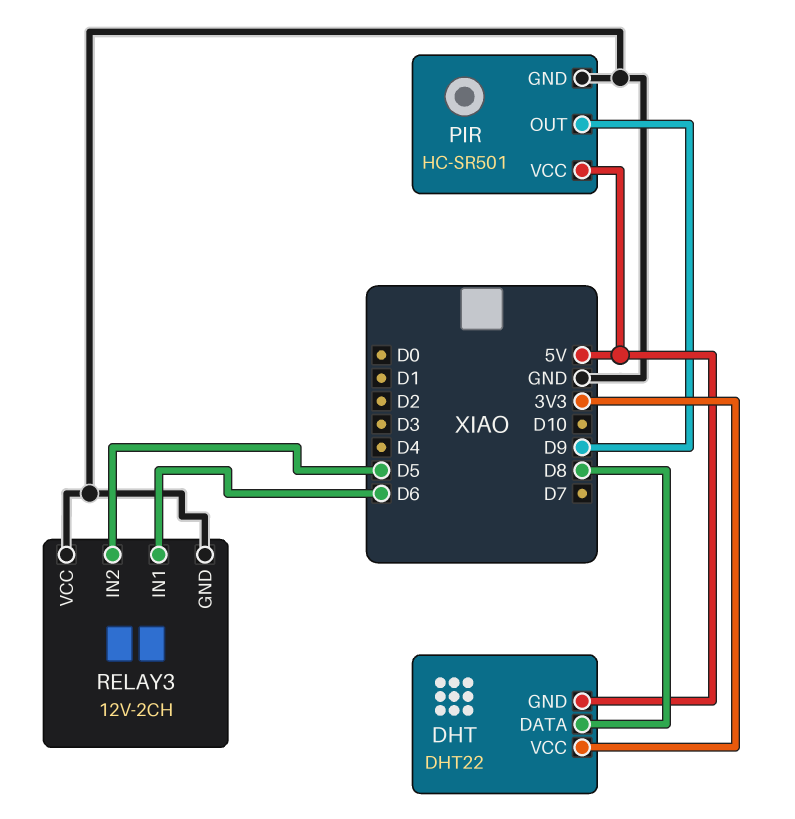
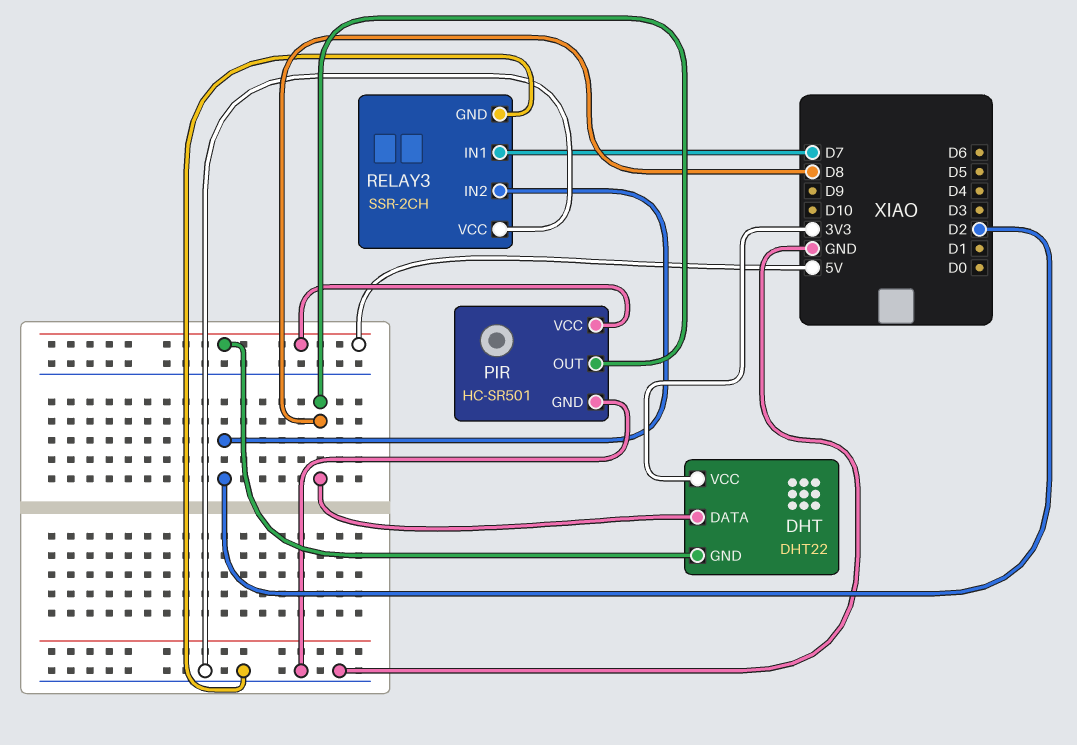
PIR pin OUT: D9 -> D8
RELAY3: 12V-2CH -> SSR-2CH
RELAY3 pin IN1: D6 -> D7
RELAY3 pin IN2: D5 -> D2

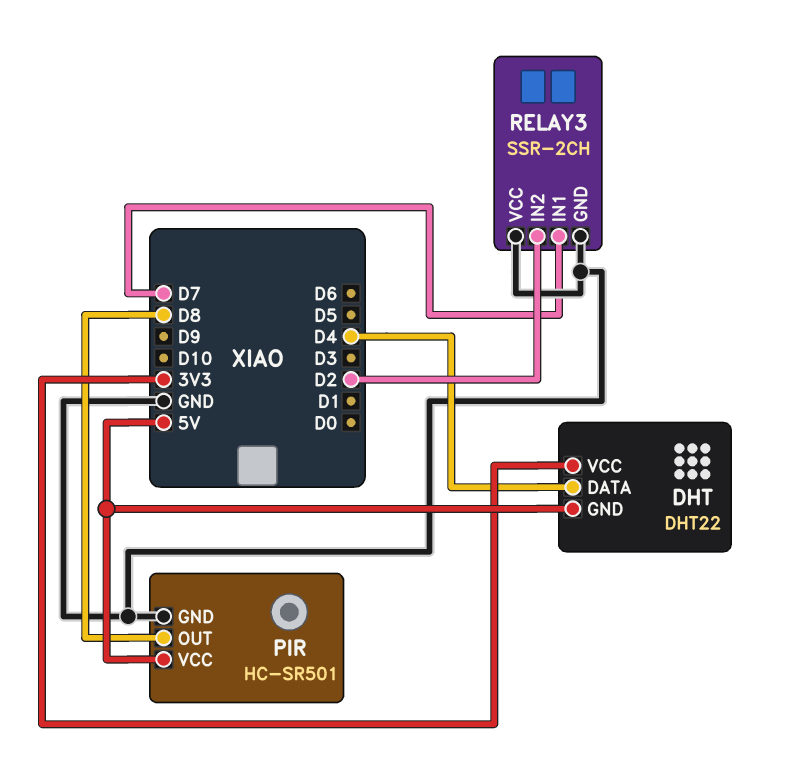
DHT pin DATA: D8 -> D4

